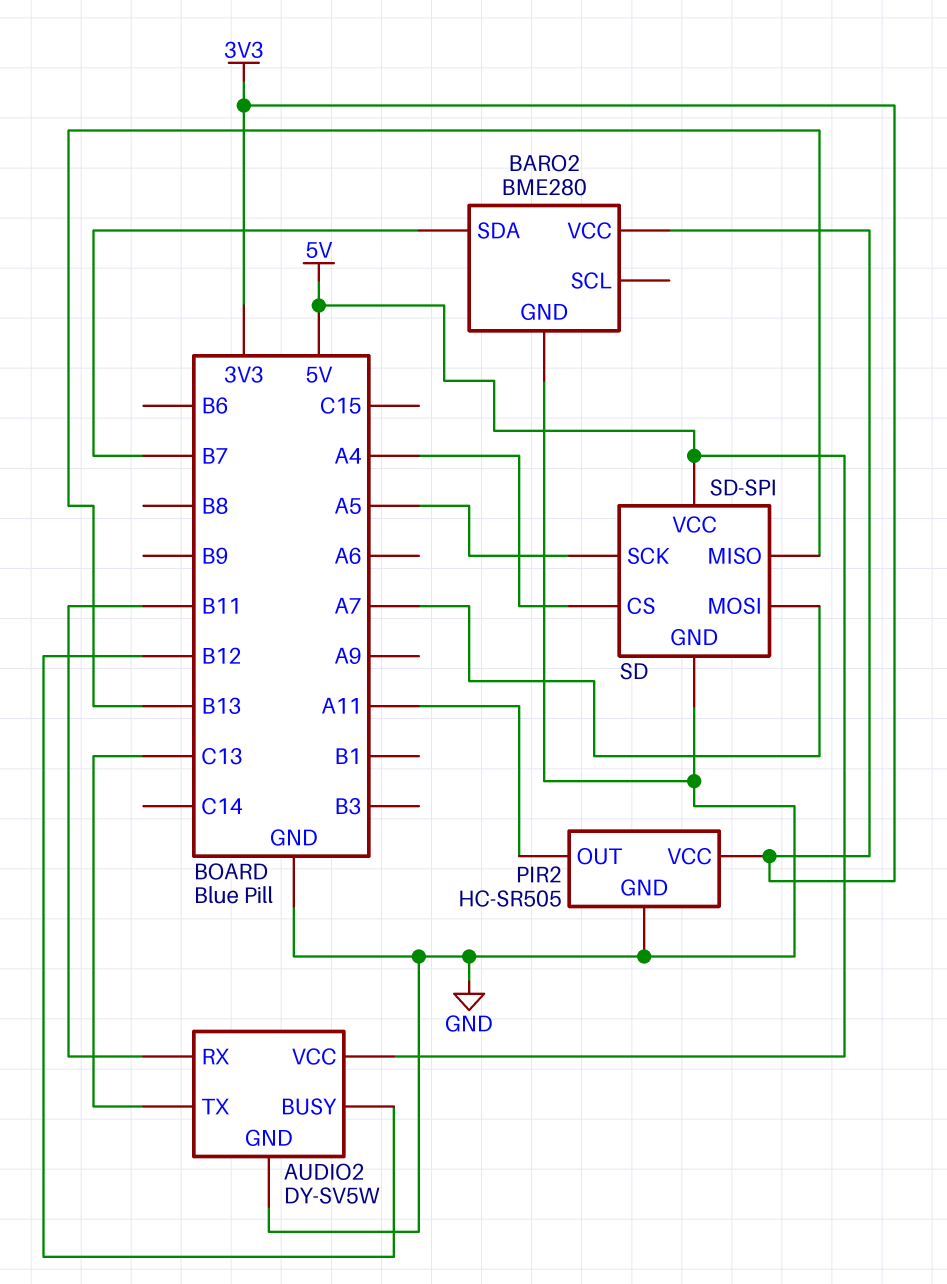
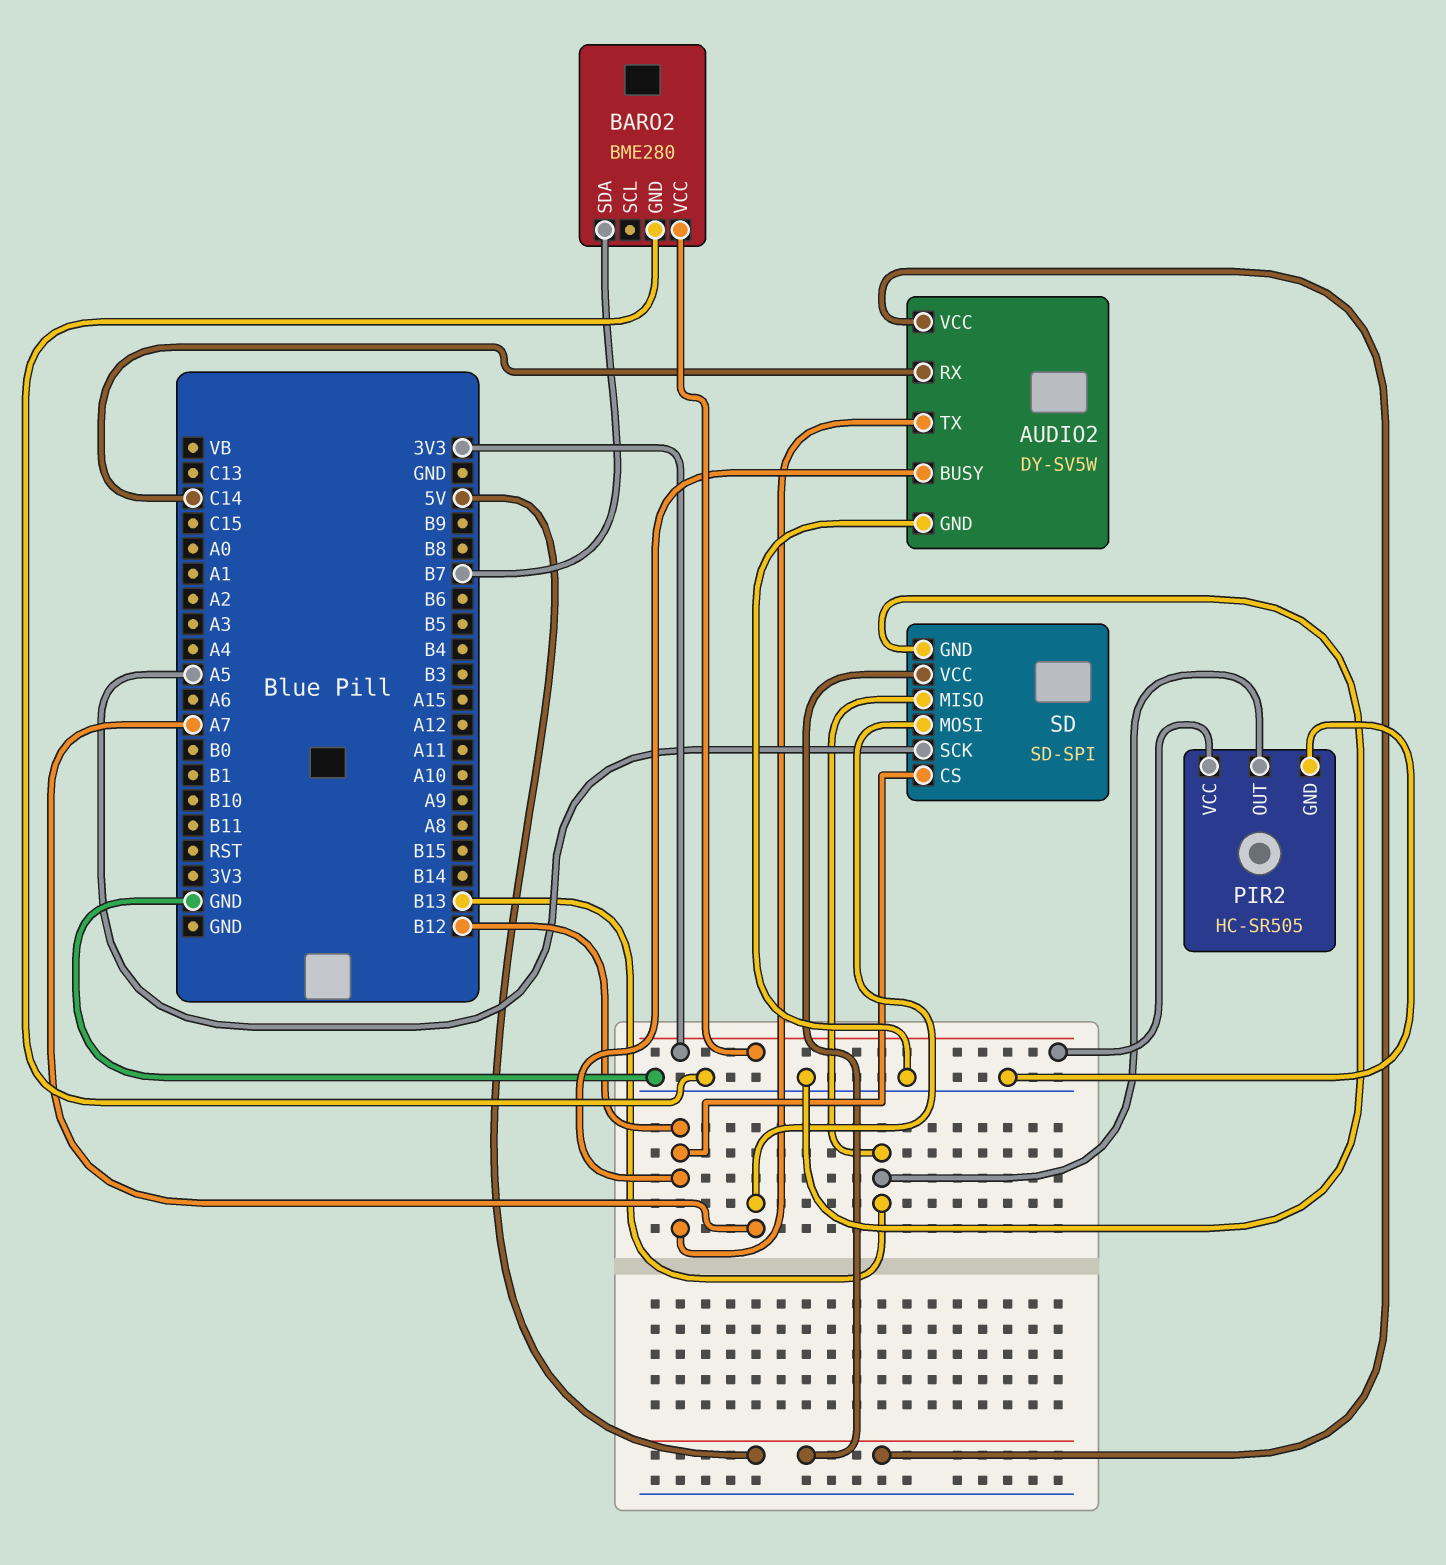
AUDIO2 pin RX: B11 -> C14
AUDIO2 pin TX: C13 -> B12
PIR2 pin OUT: A11 -> B13
SD pin CS: A4 -> B12

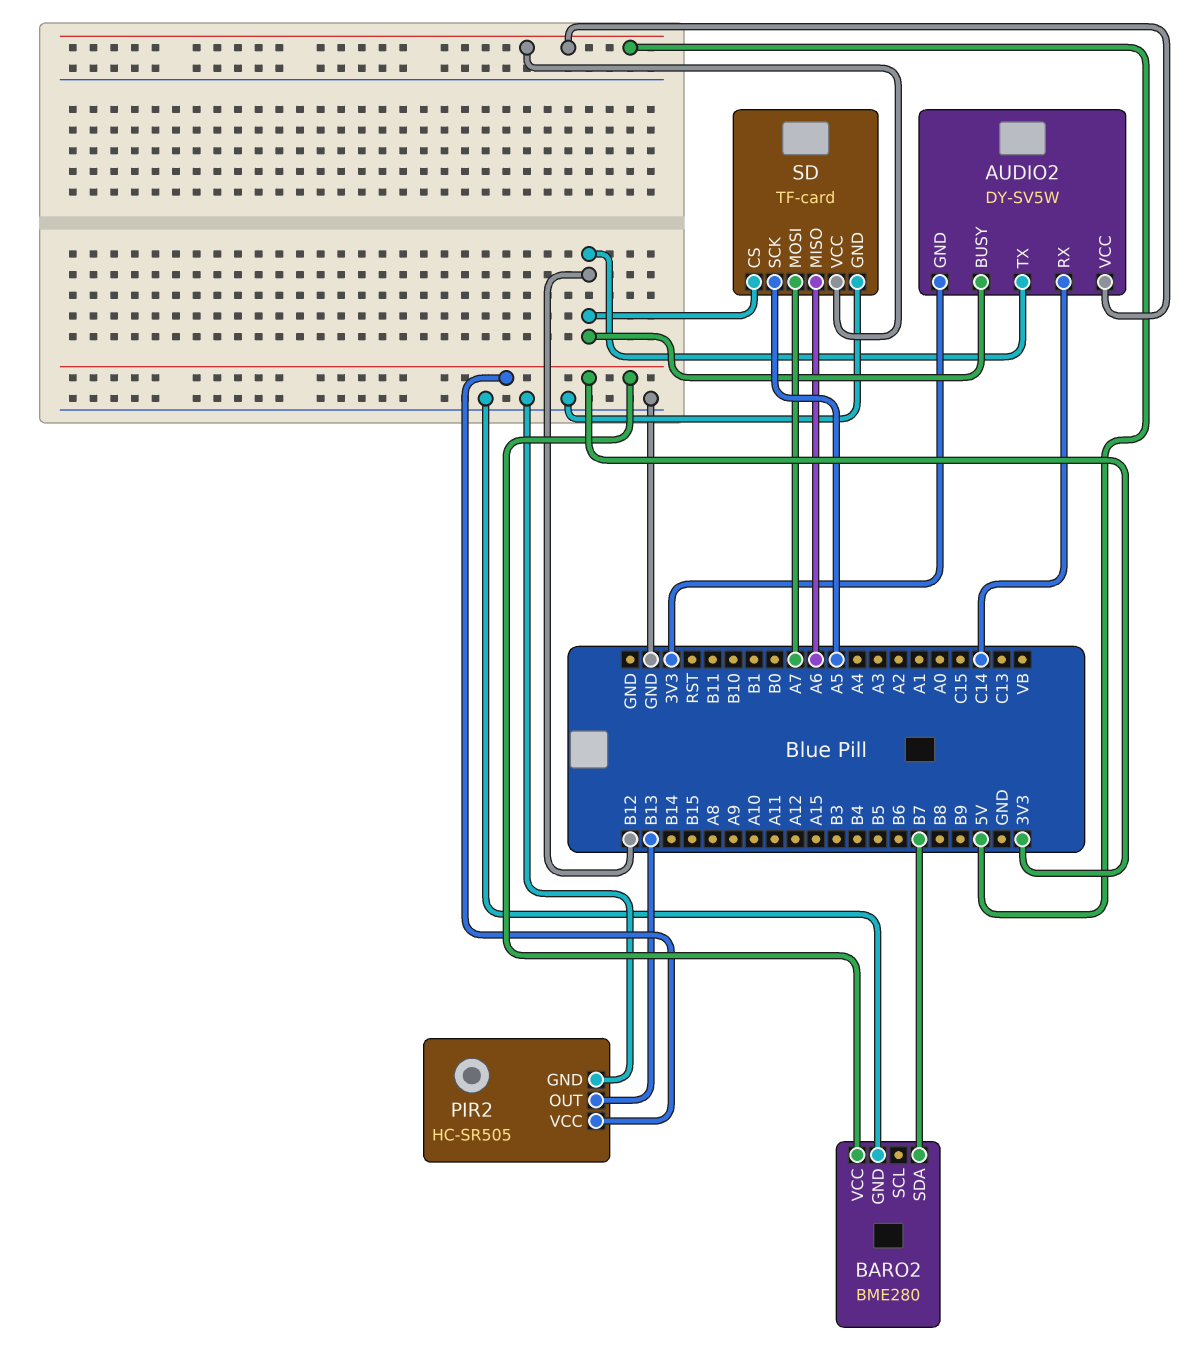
AUDIO2 pin GND: GND -> 3V3
SD: SD-SPI -> TF-card
SD pin MISO: B13 -> A6

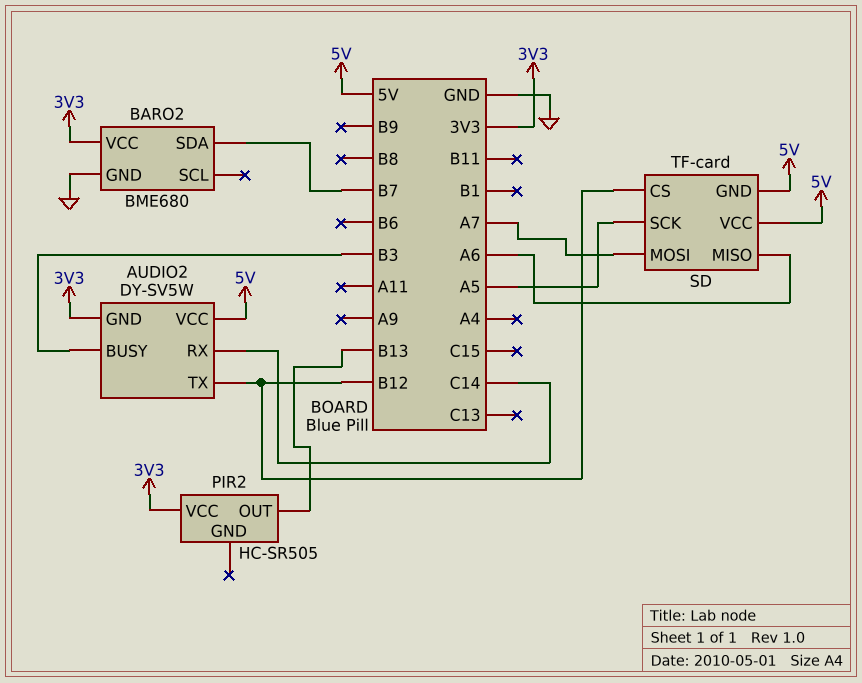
AUDIO2 pin BUSY: B12 -> B3
BARO2: BME280 -> BME680
PIR2 pin GND: GND -> none
SD pin GND: GND -> 5V

